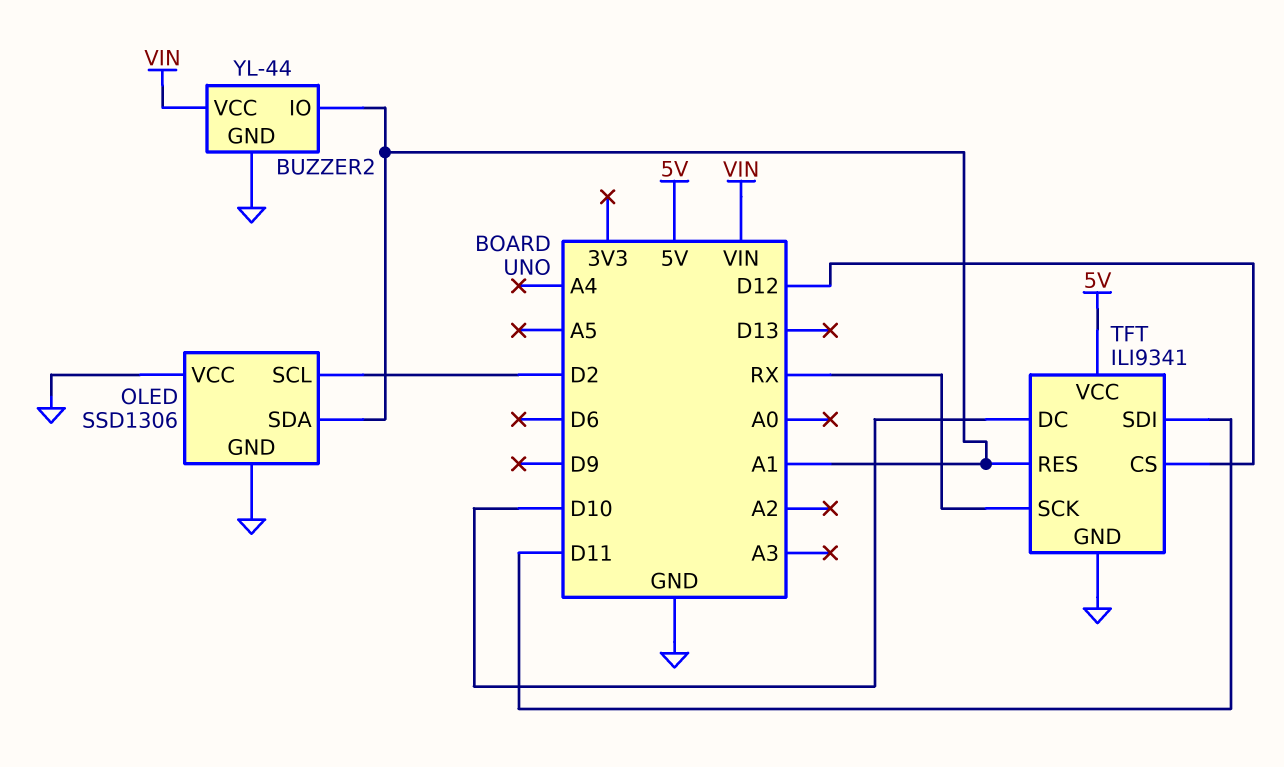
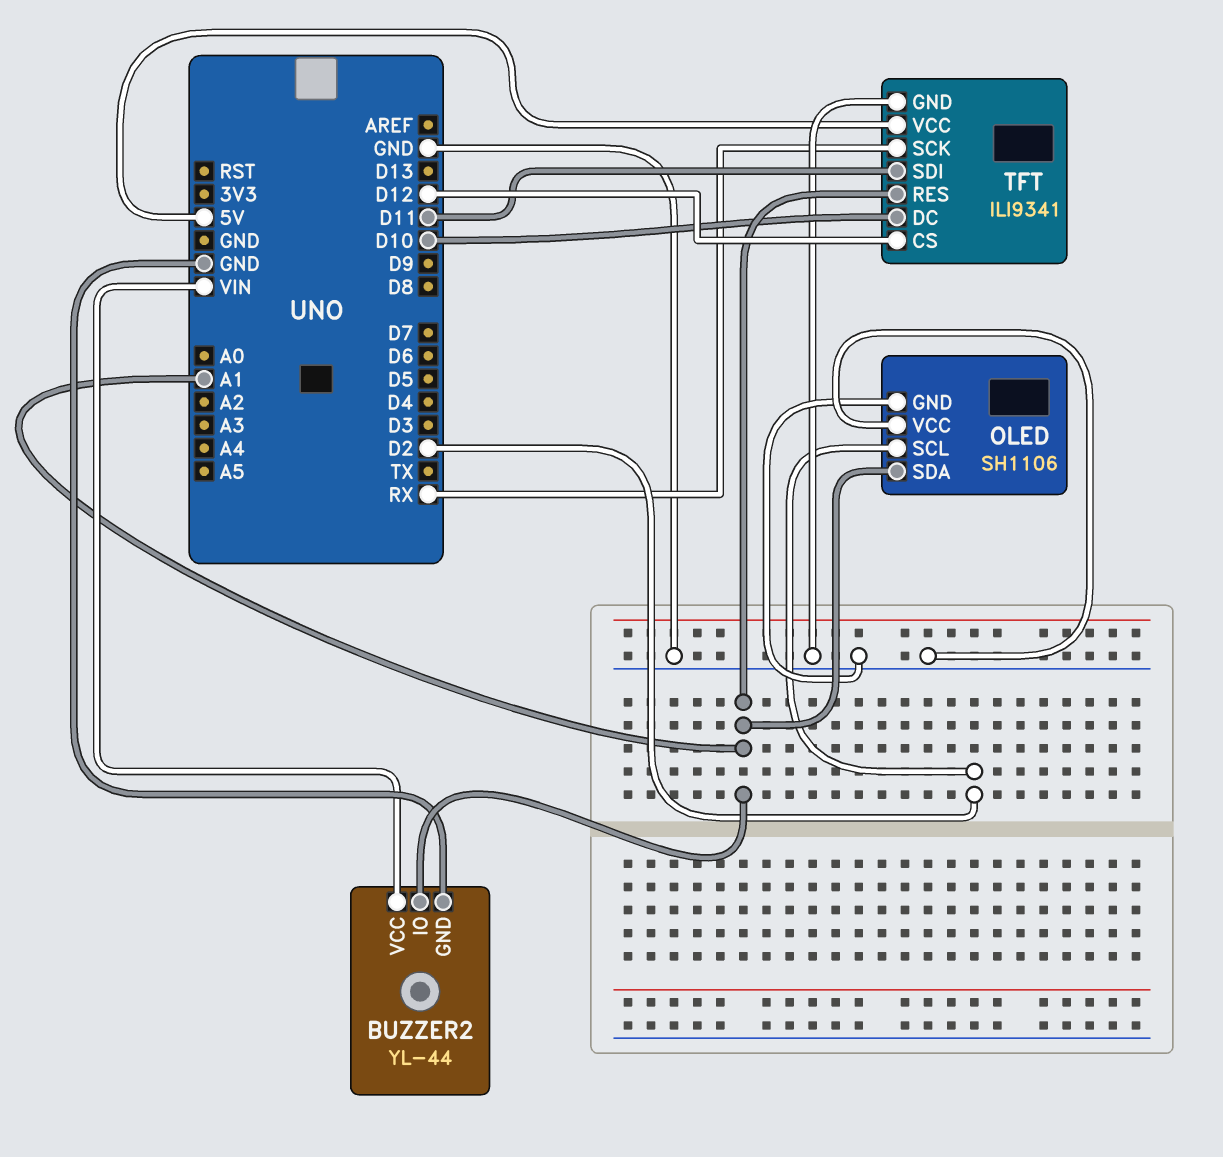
OLED: SSD1306 -> SH1106

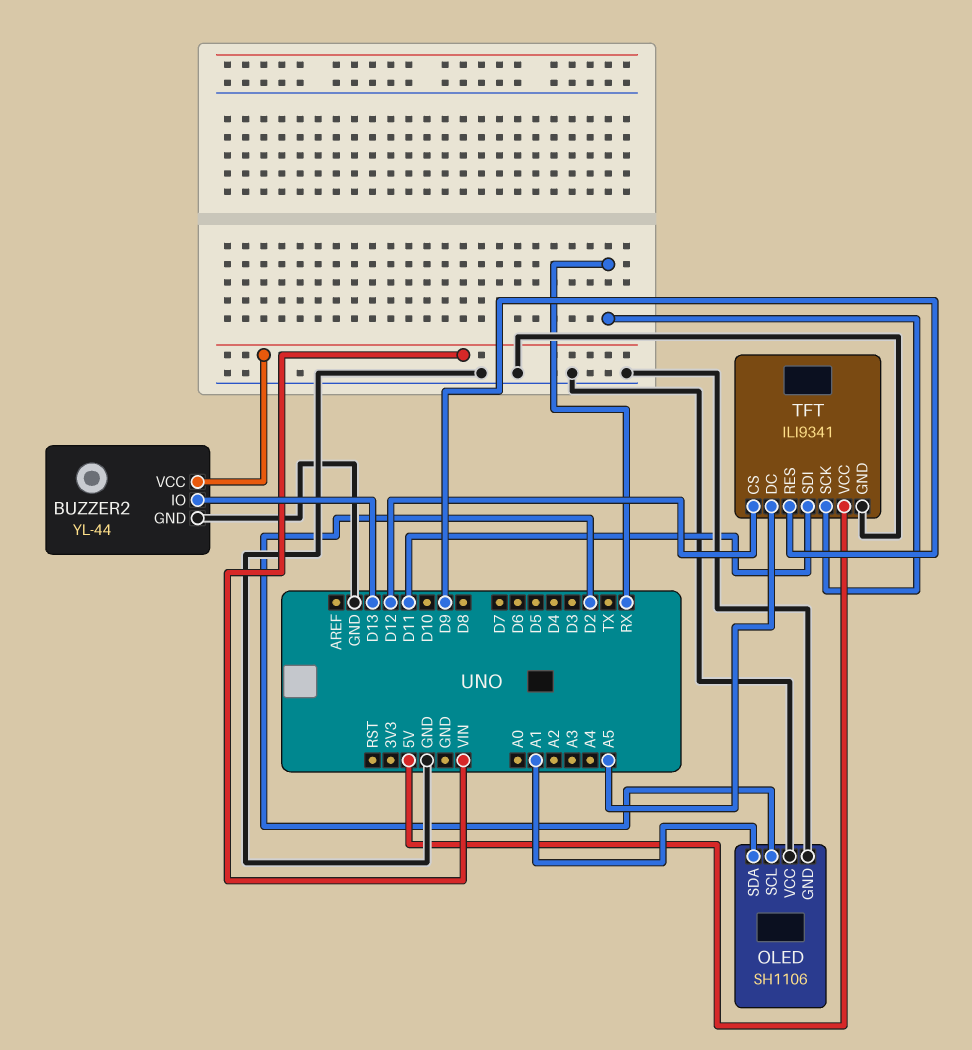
BUZZER2 pin IO: A1 -> D13
TFT pin DC: D10 -> A5
TFT pin RES: A1 -> D9

